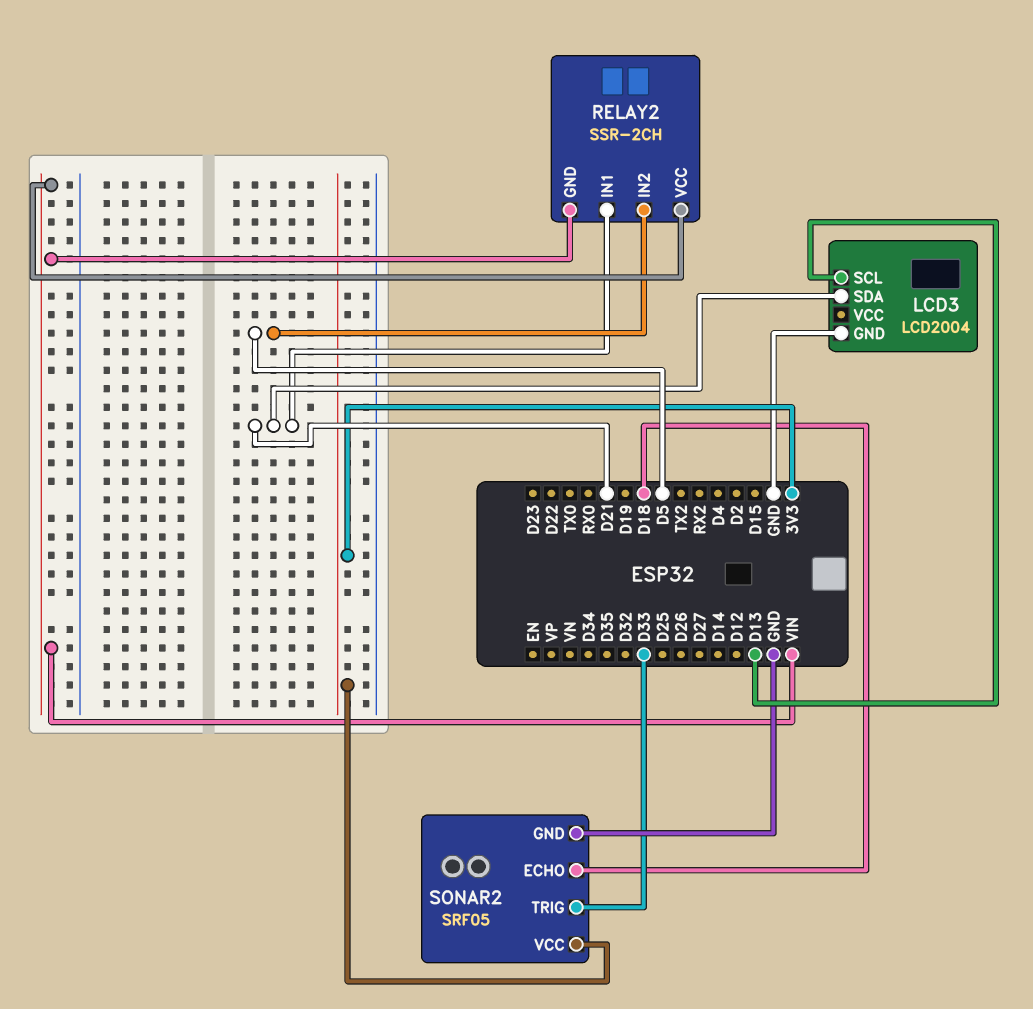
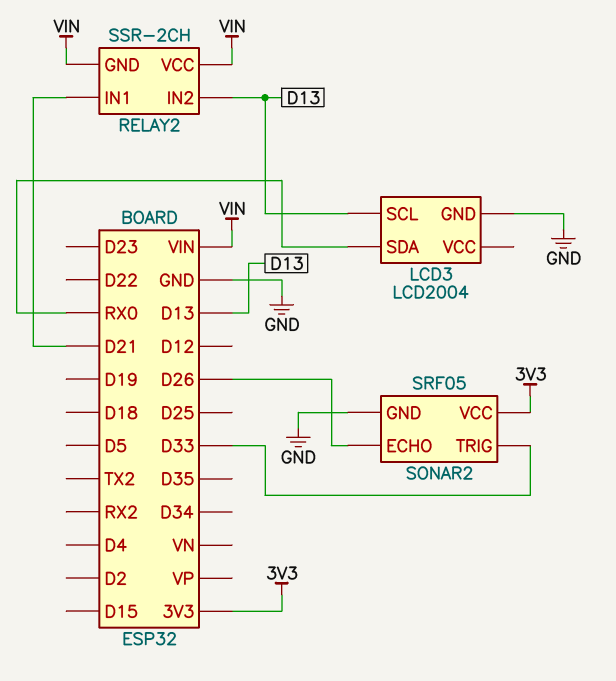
LCD3 pin SDA: D21 -> RX0
RELAY2 pin IN2: D5 -> D13
SONAR2 pin ECHO: D18 -> D26

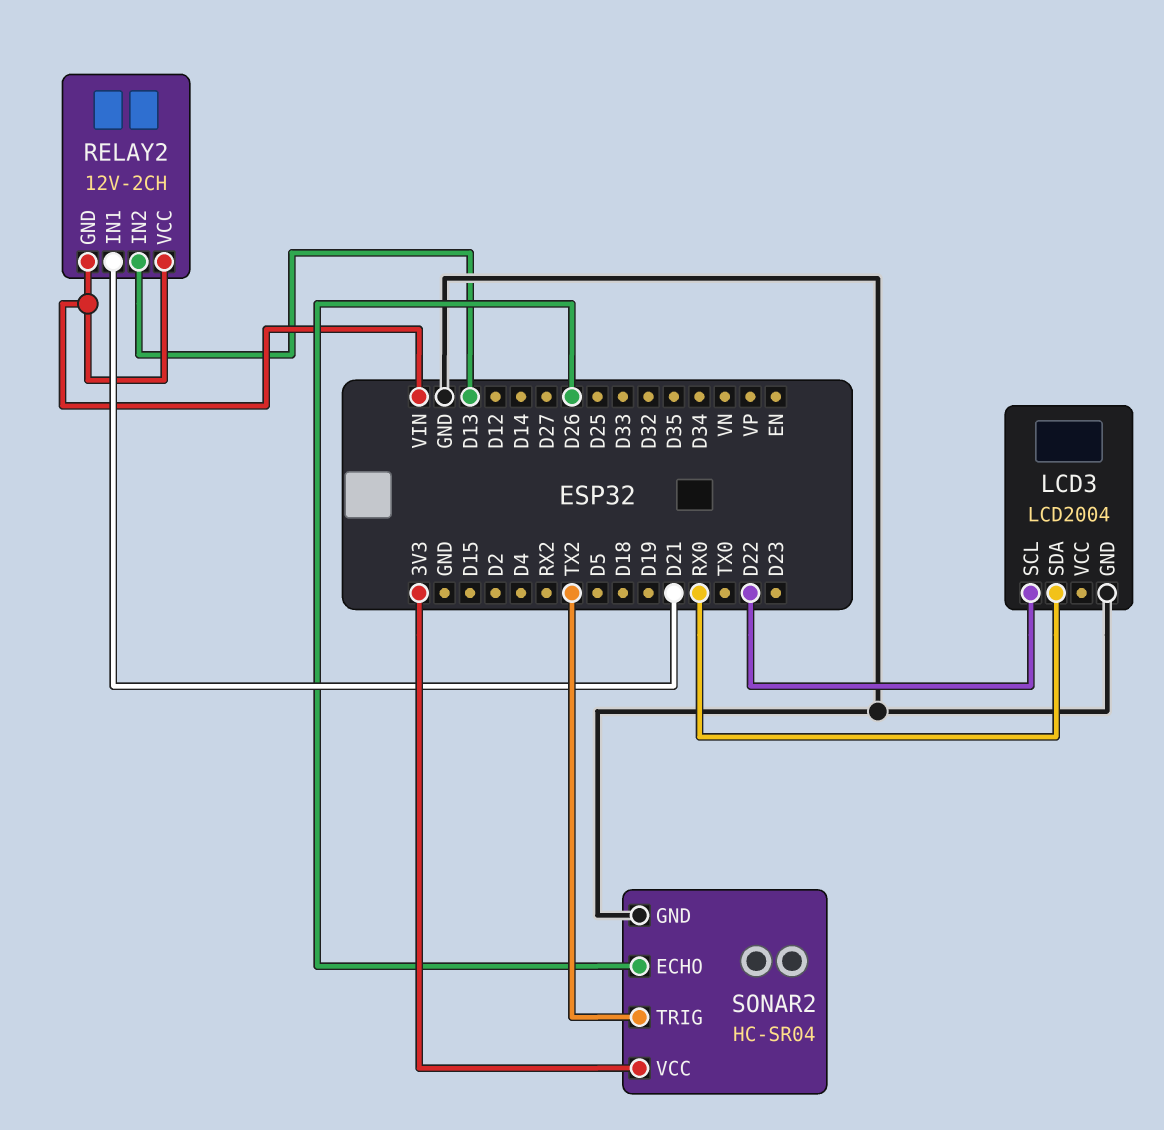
LCD3 pin SCL: D13 -> D22
RELAY2: SSR-2CH -> 12V-2CH
SONAR2: SRF05 -> HC-SR04
SONAR2 pin TRIG: D33 -> TX2

